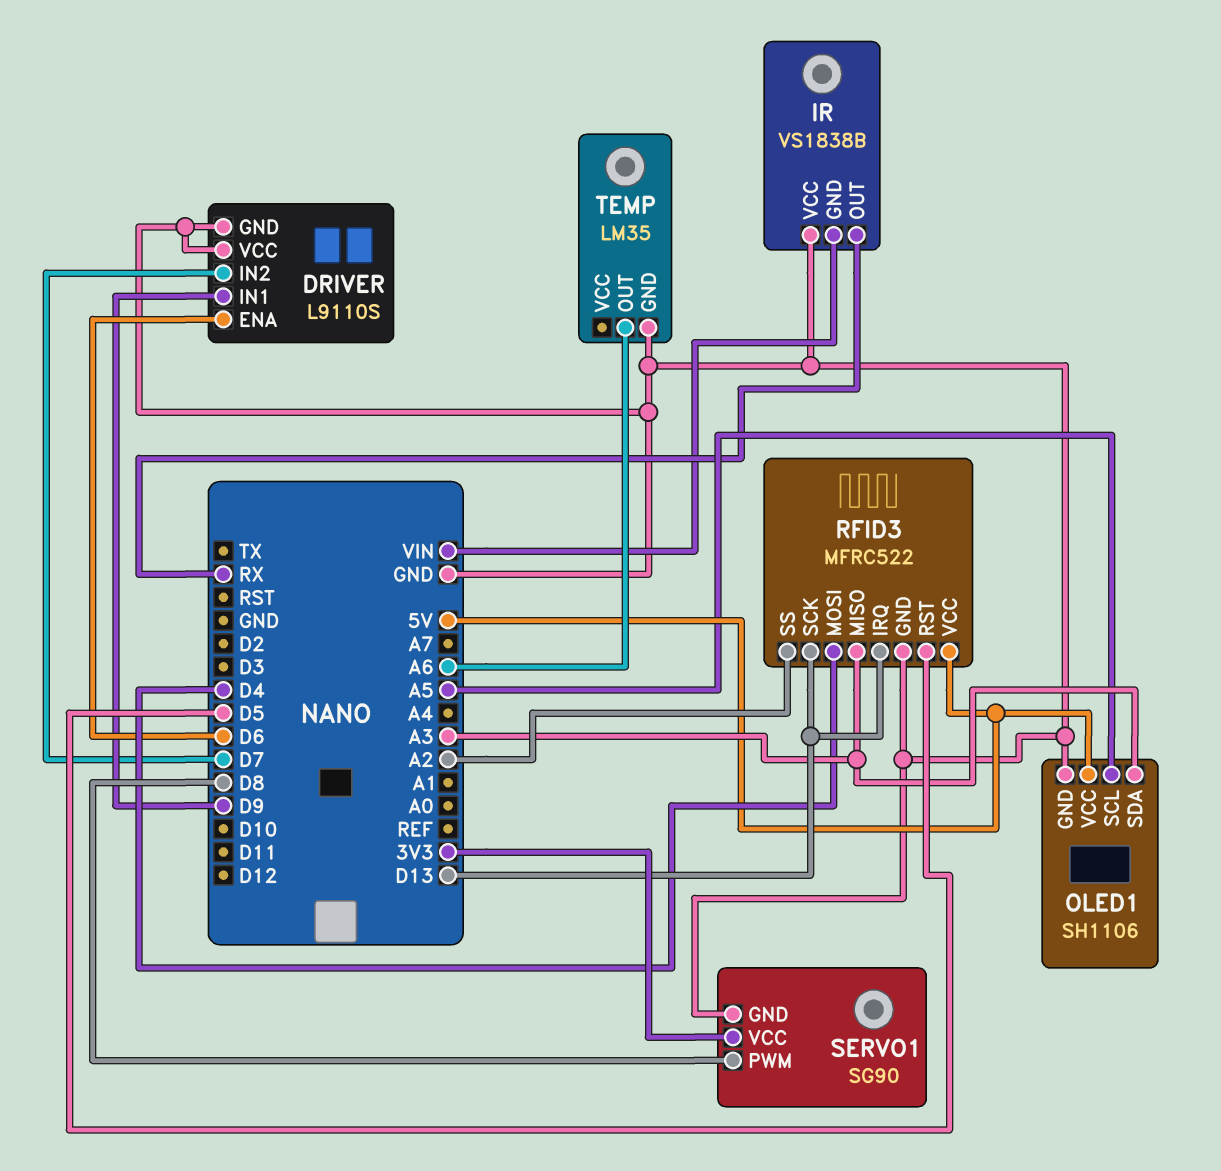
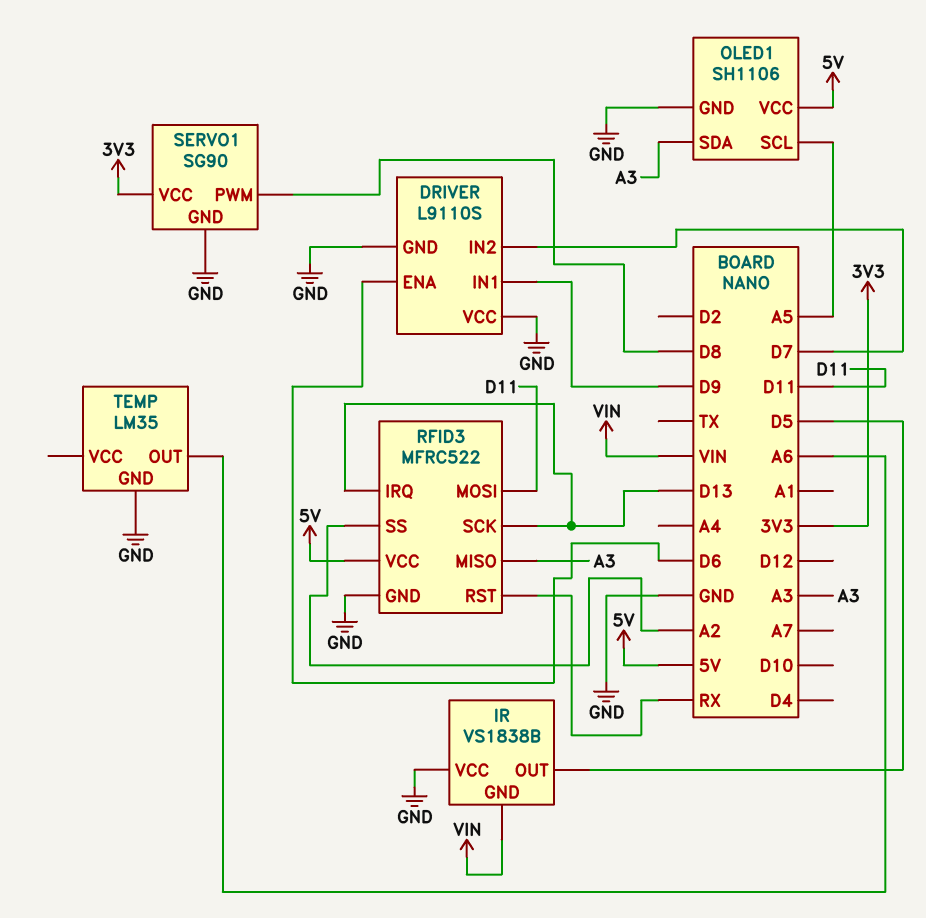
IR pin OUT: RX -> D5
RFID3 pin MOSI: D4 -> D11
RFID3 pin RST: D5 -> RX

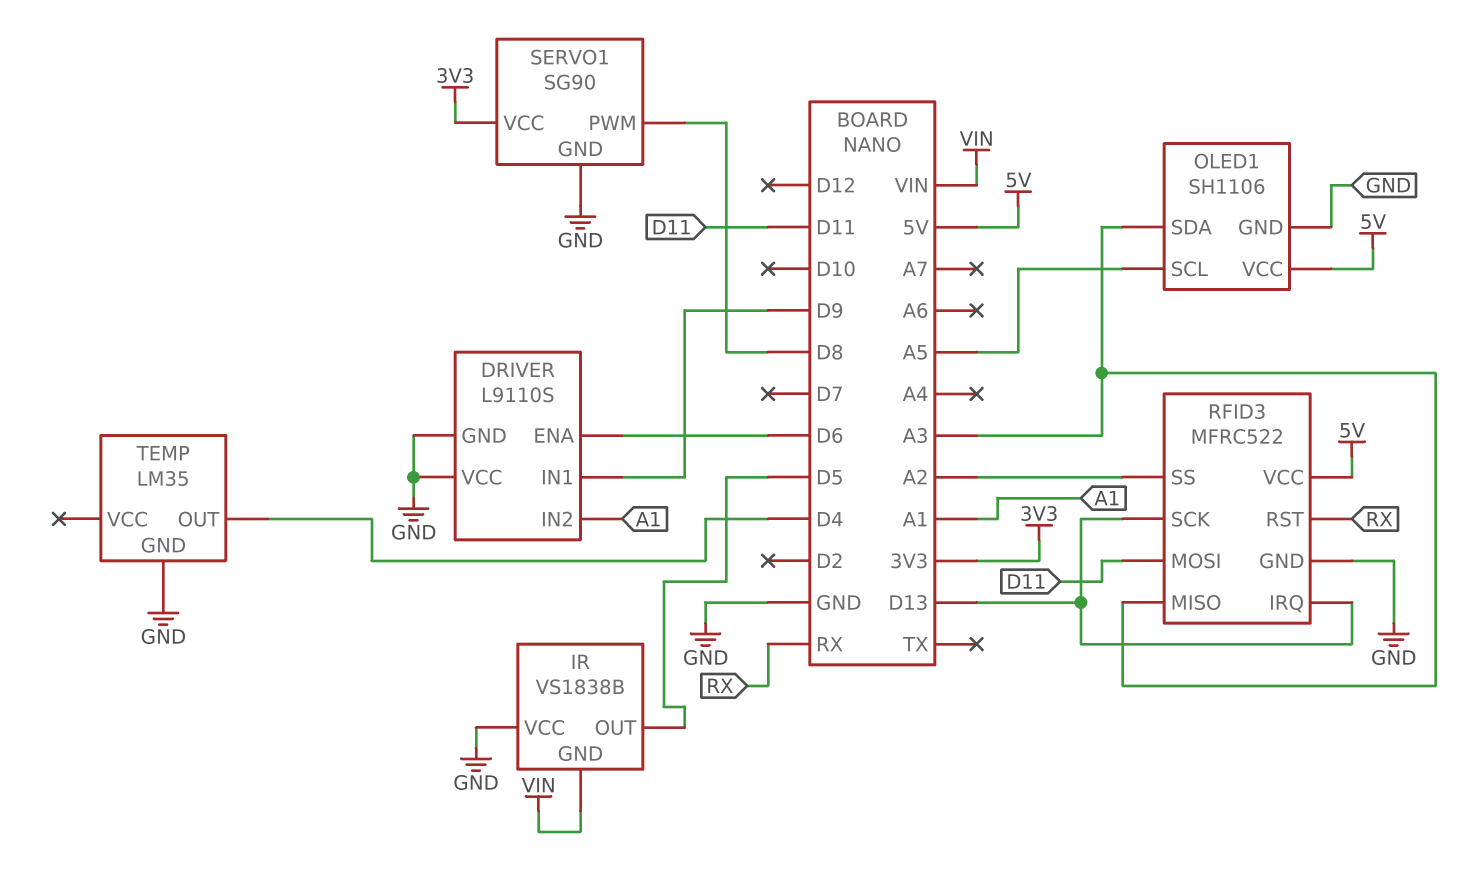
DRIVER pin IN2: D7 -> A1
TEMP pin OUT: A6 -> D4

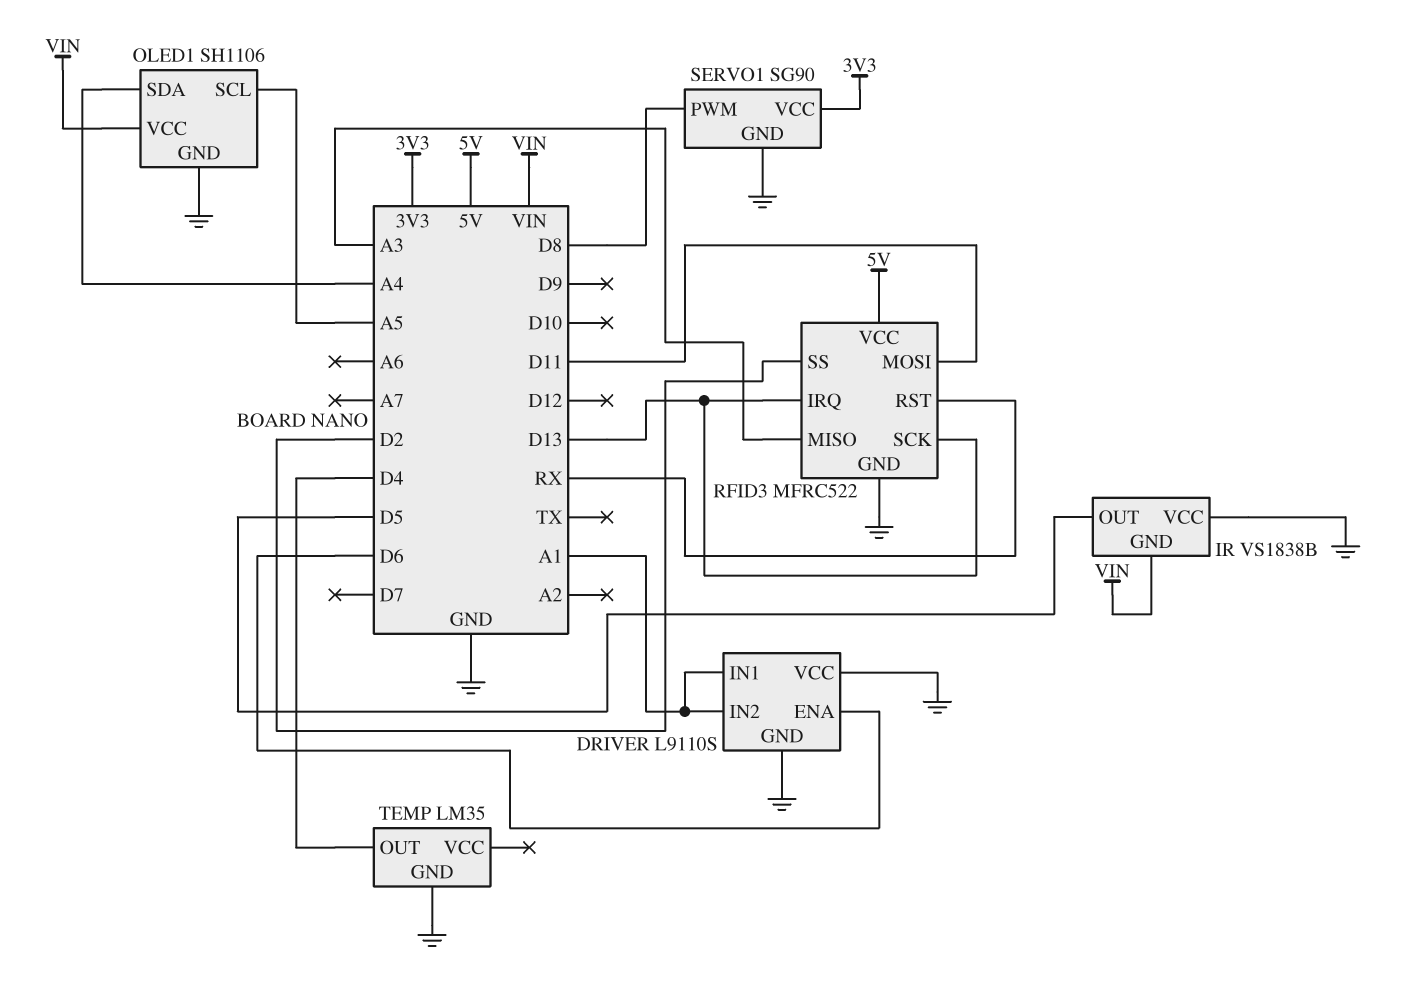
DRIVER pin IN1: D9 -> A1
OLED1 pin SDA: A3 -> A4
OLED1 pin VCC: 5V -> VIN
RFID3 pin SS: A2 -> D2

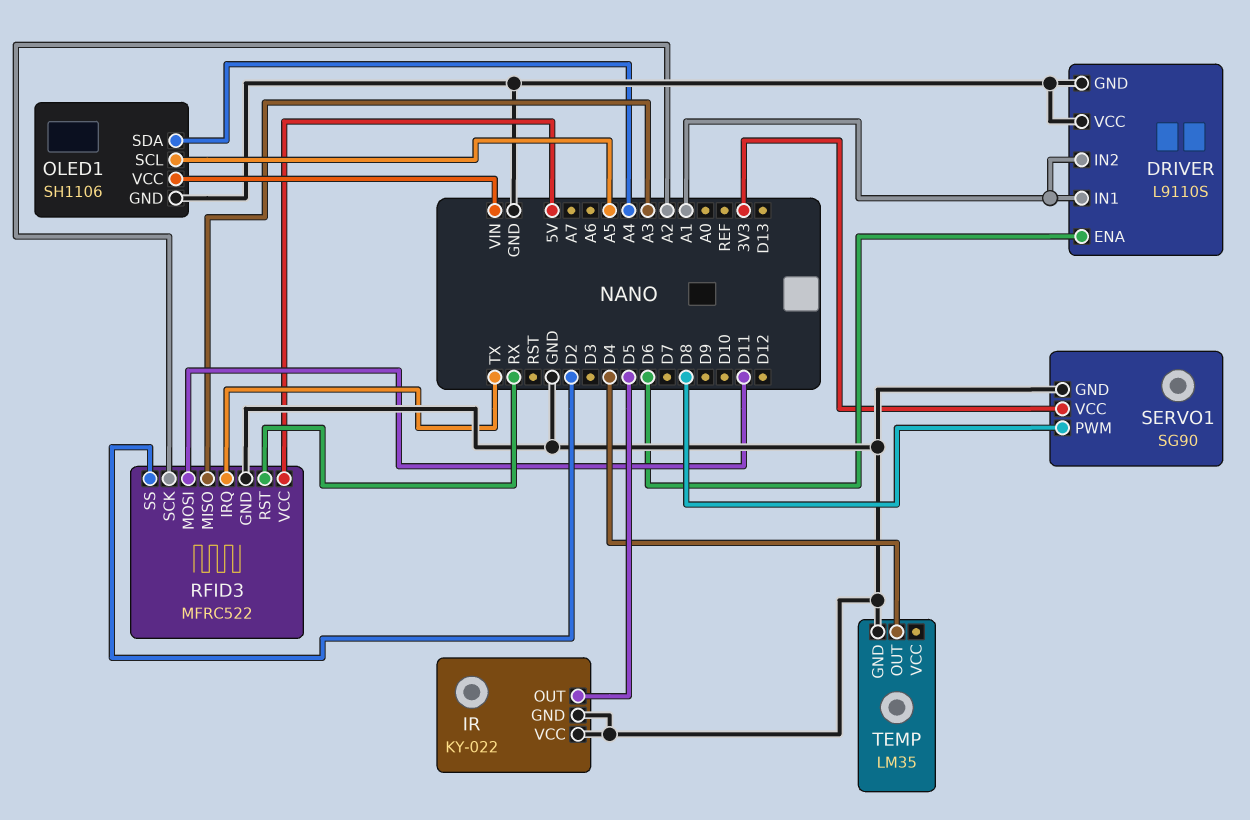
IR: VS1838B -> KY-022
IR pin GND: VIN -> GND
RFID3 pin IRQ: D13 -> TX
RFID3 pin SCK: D13 -> A2

